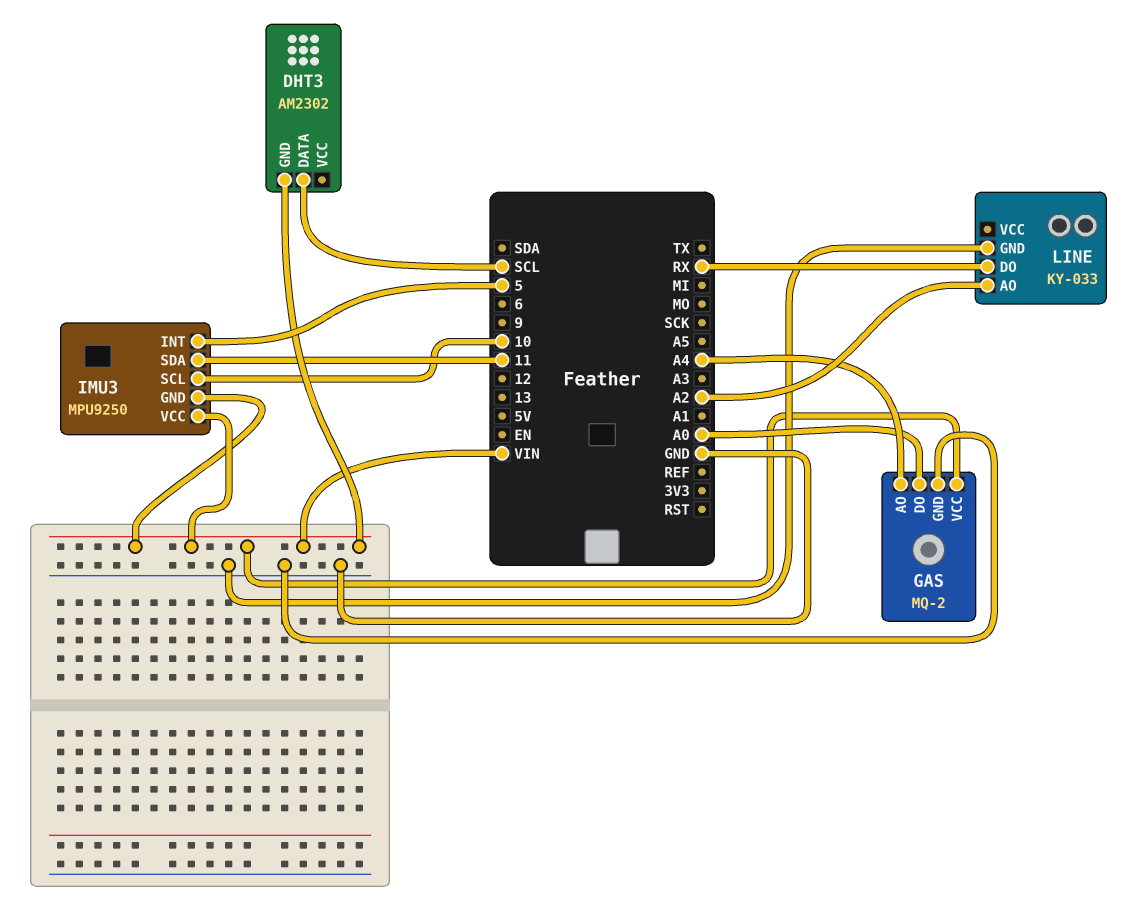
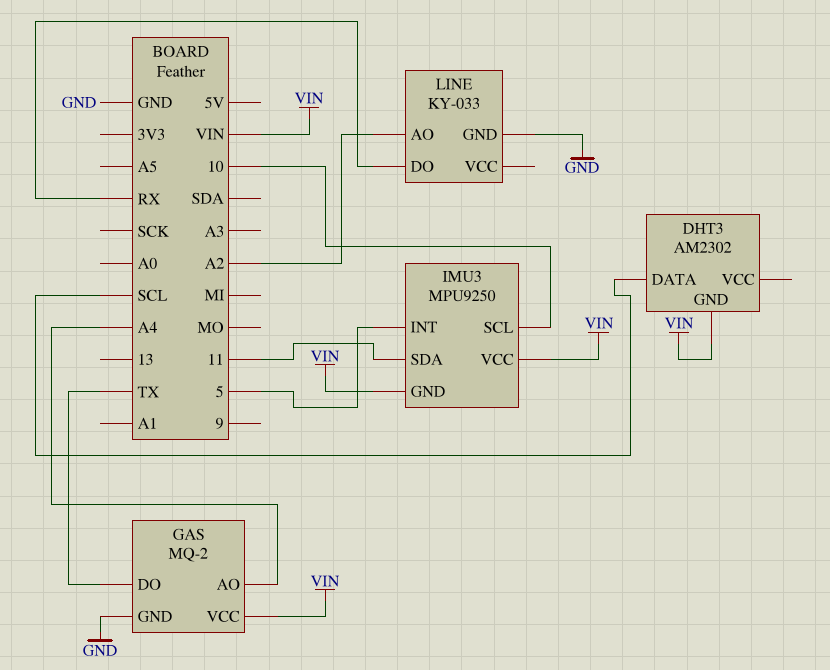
GAS pin DO: A0 -> TX

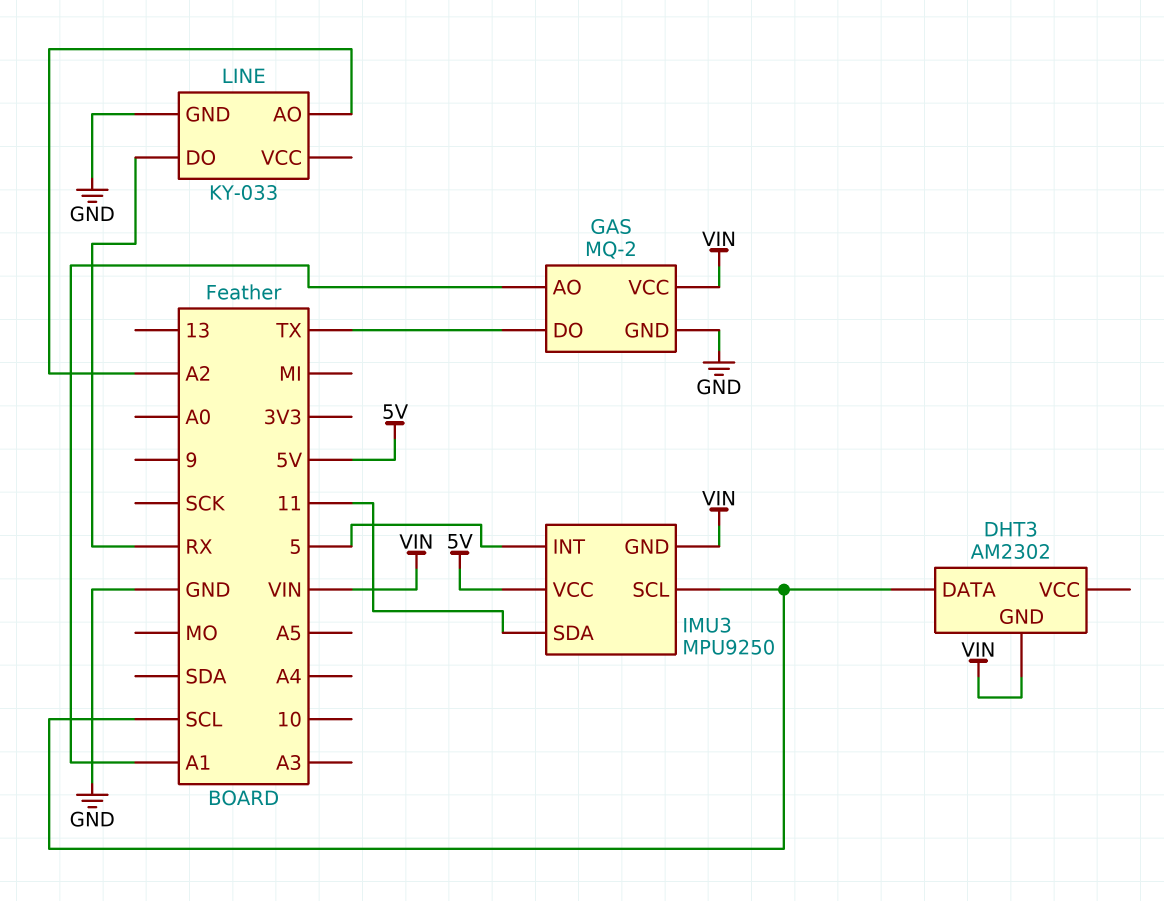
GAS pin AO: A4 -> A1
IMU3 pin SCL: 10 -> SCL
IMU3 pin VCC: VIN -> 5V

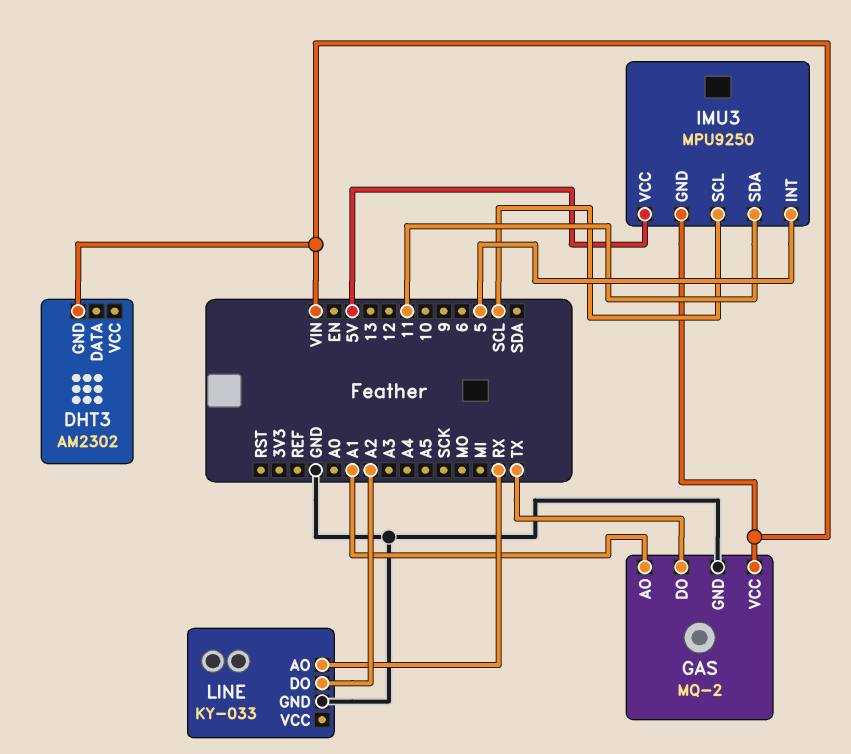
DHT3 pin DATA: SCL -> none
LINE pin AO: A2 -> RX
LINE pin DO: RX -> A2

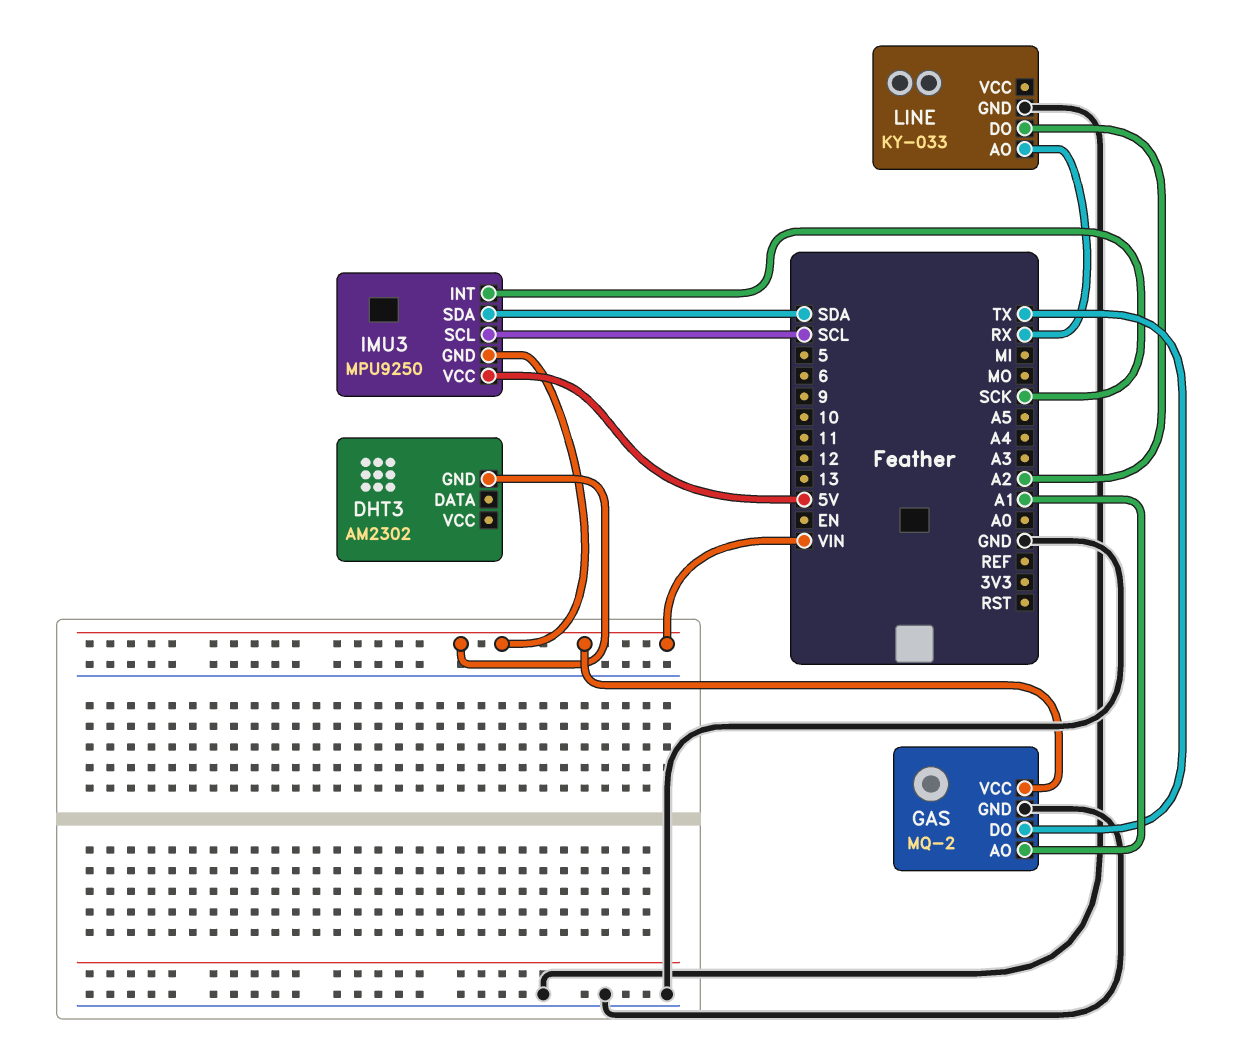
IMU3 pin INT: 5 -> SCK
IMU3 pin SDA: 11 -> SDA

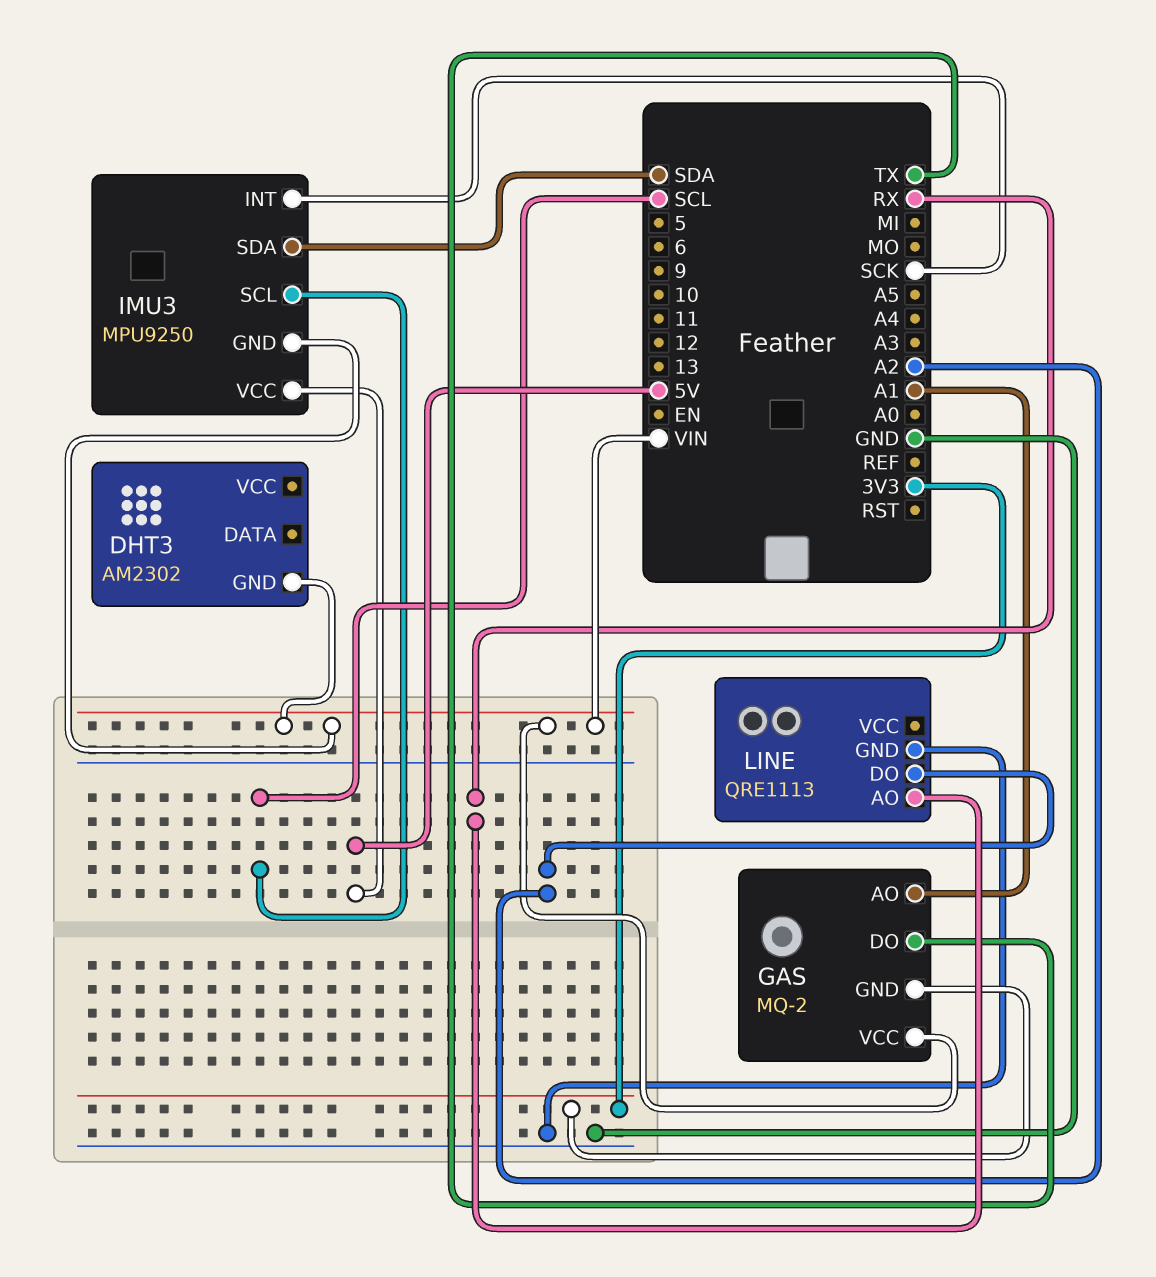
GAS pin GND: GND -> 3V3
LINE: KY-033 -> QRE1113

